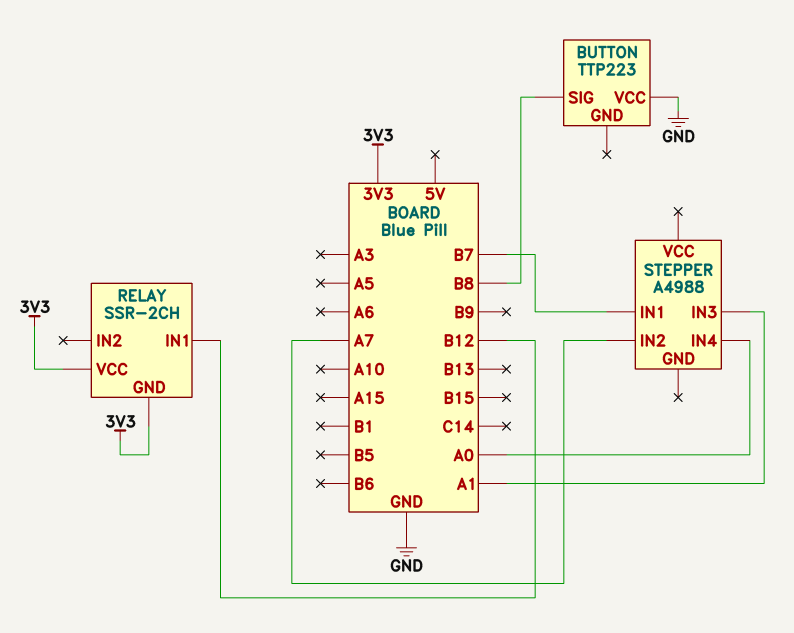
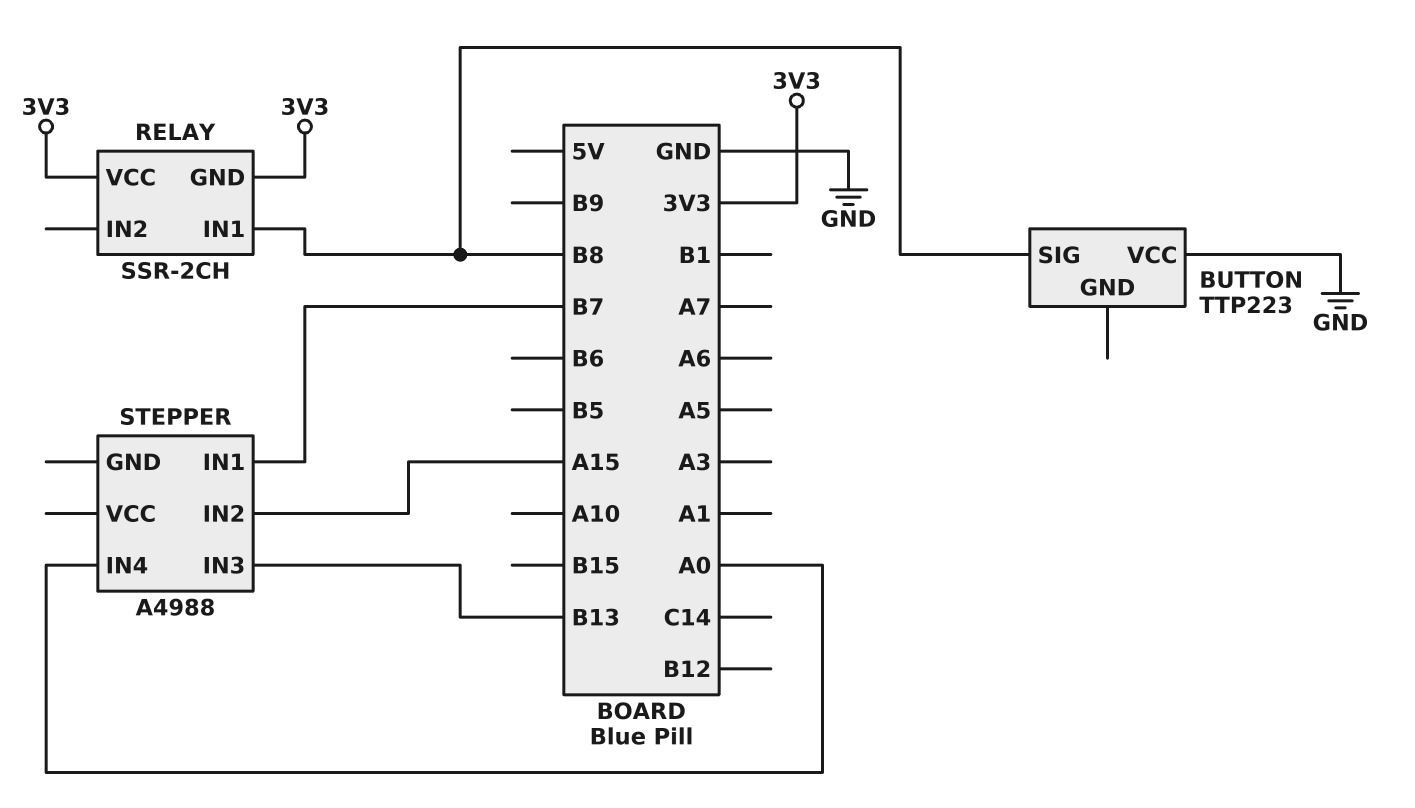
RELAY pin IN1: B12 -> B8
STEPPER pin IN2: A7 -> A15
STEPPER pin IN3: A1 -> B13

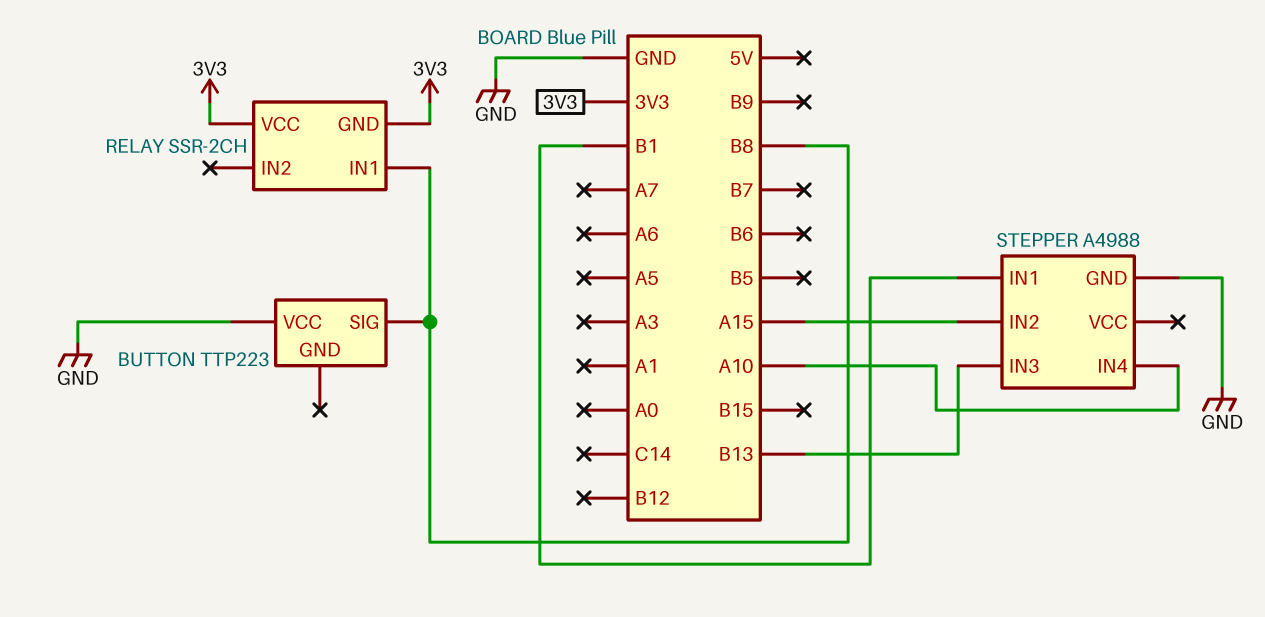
STEPPER pin GND: none -> GND
STEPPER pin IN1: B7 -> B1
STEPPER pin IN4: A0 -> A10

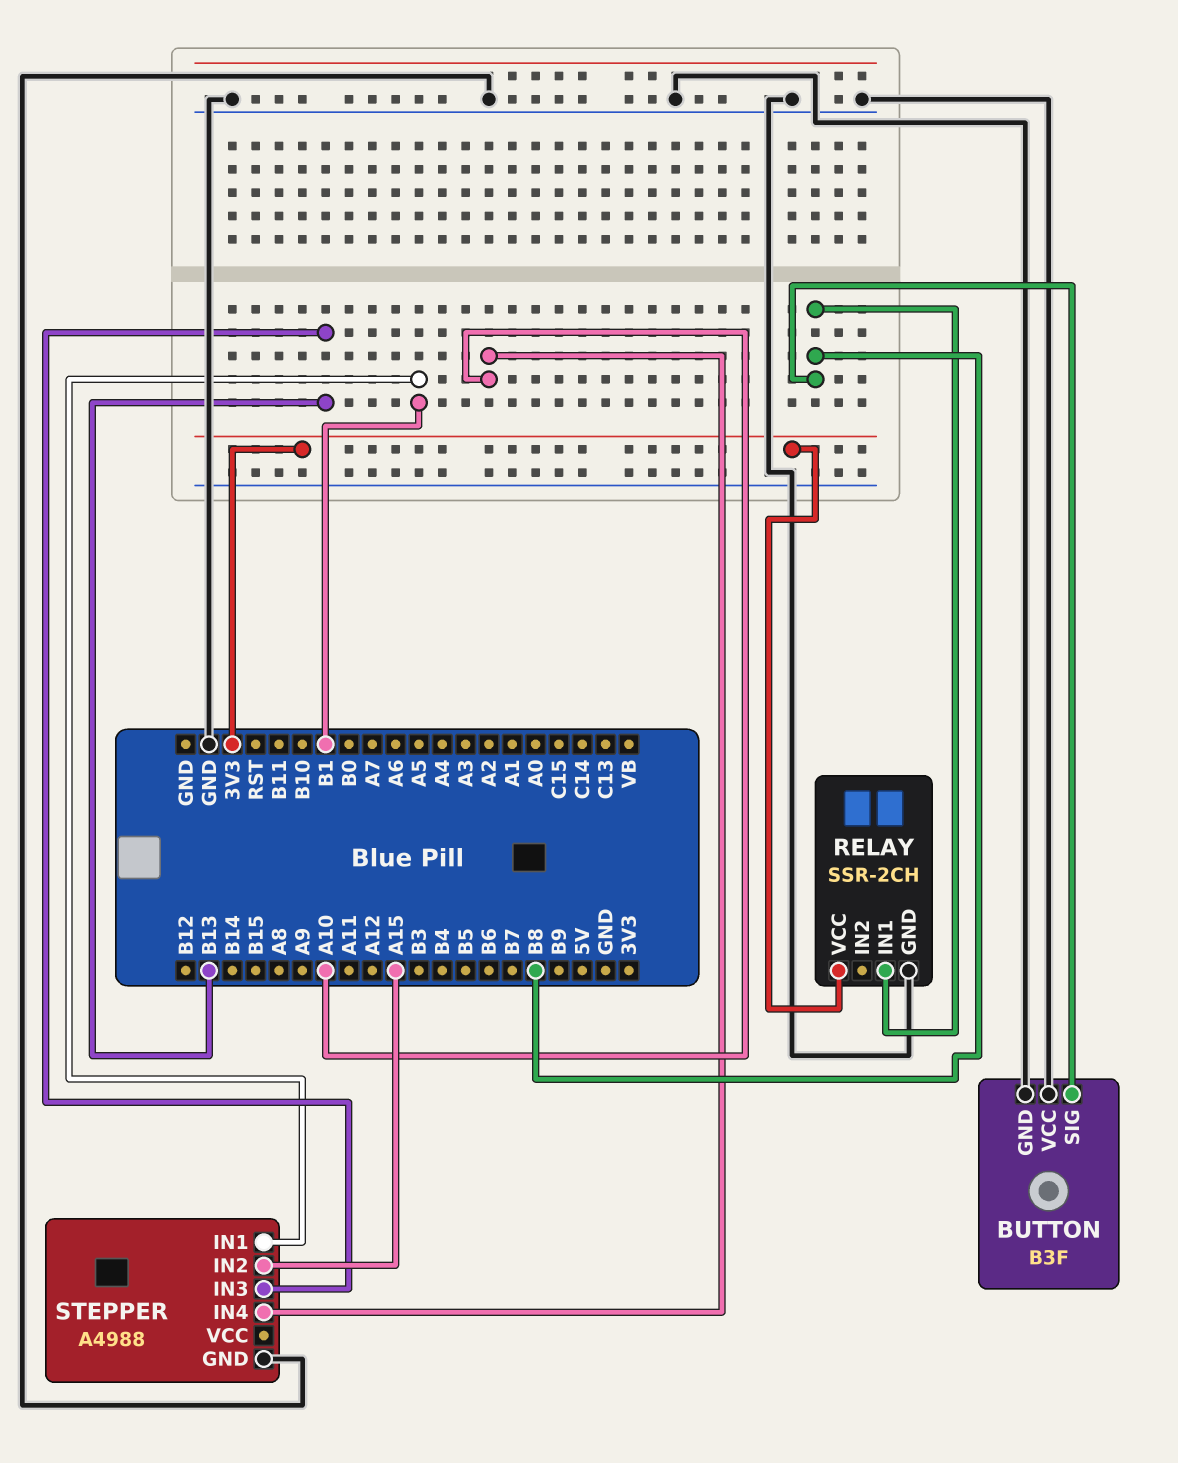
BUTTON: TTP223 -> B3F
BUTTON pin GND: none -> GND
RELAY pin GND: 3V3 -> GND

